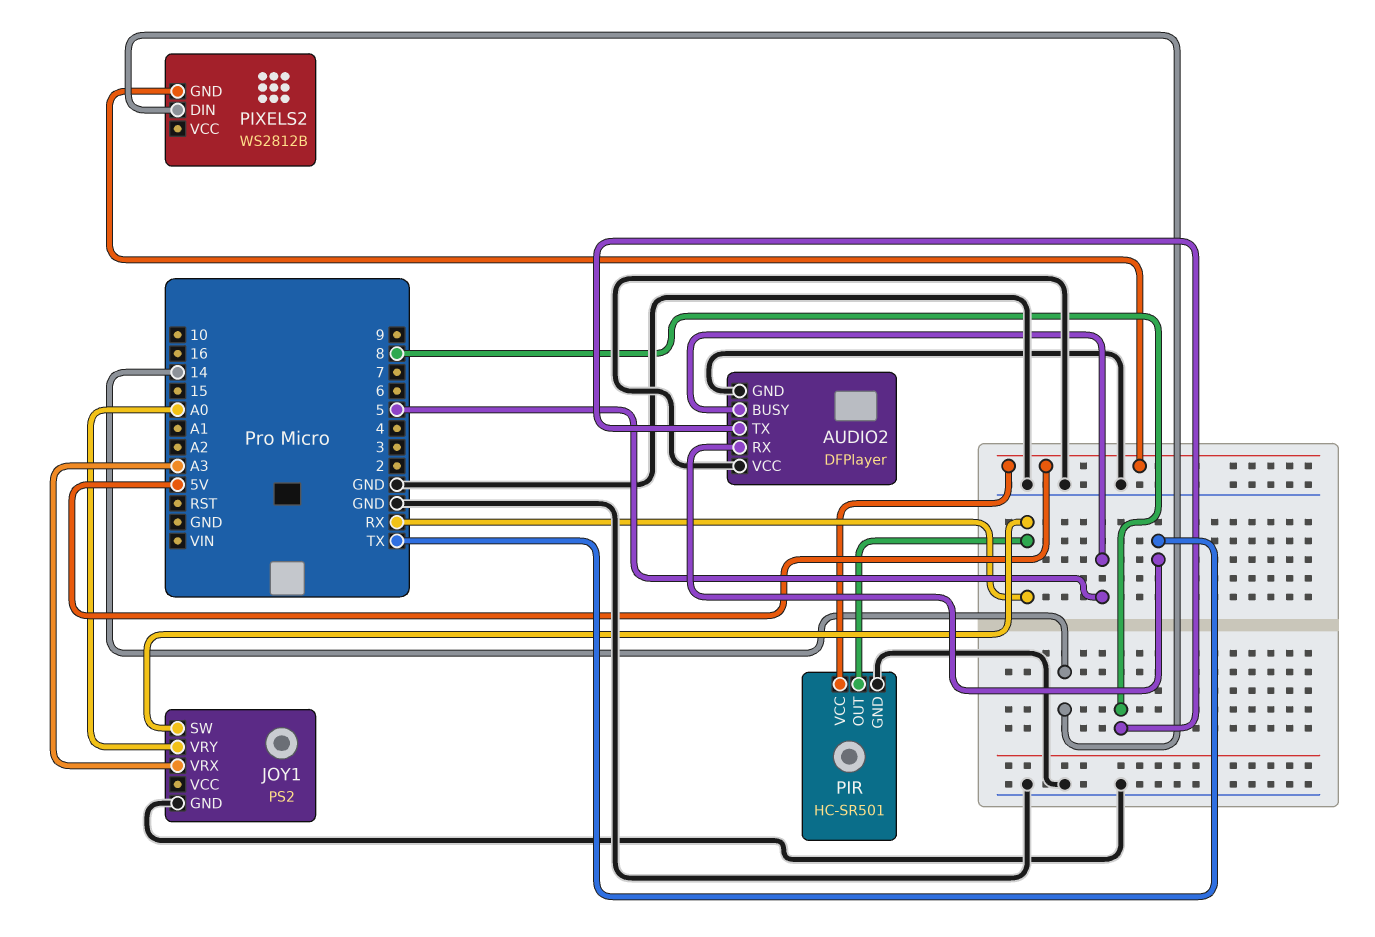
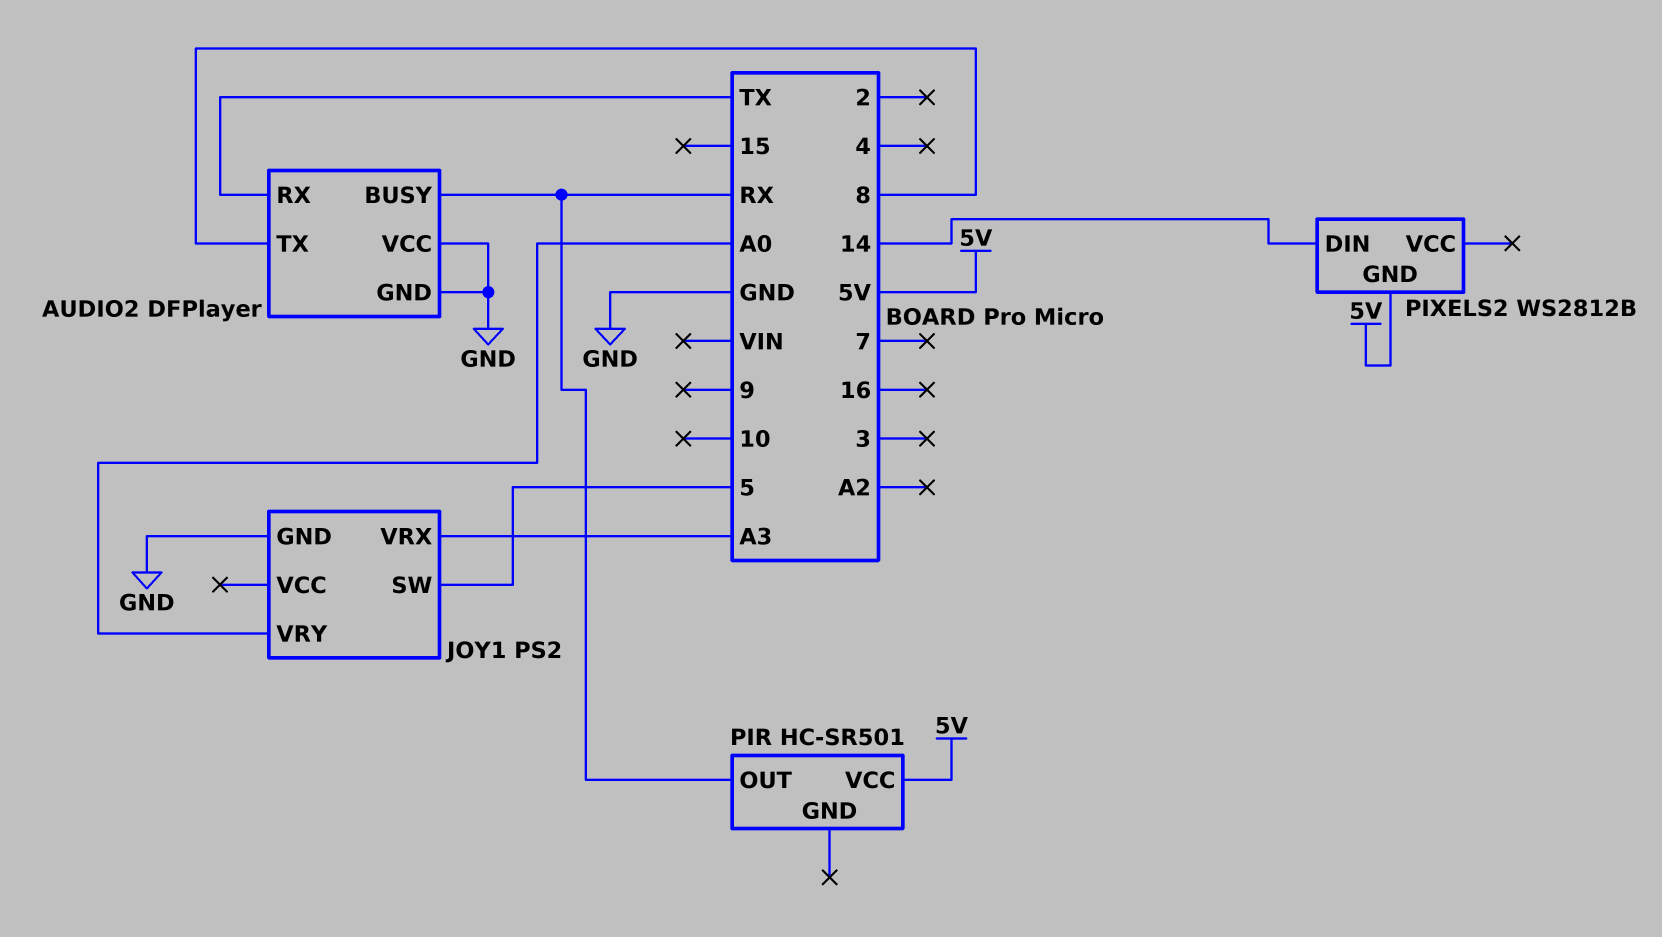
AUDIO2 pin BUSY: 5 -> RX
JOY1 pin SW: RX -> 5
PIR pin GND: GND -> none

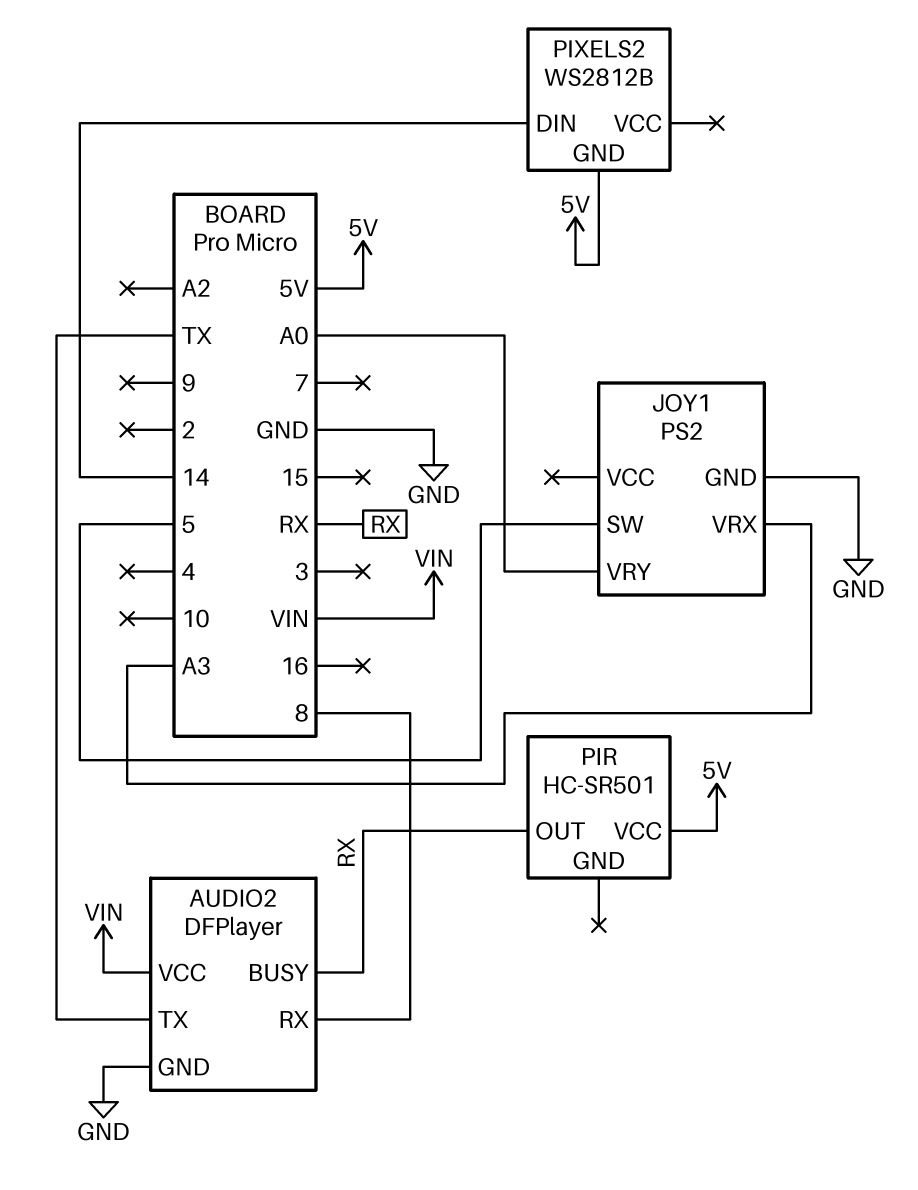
AUDIO2 pin RX: TX -> 8
AUDIO2 pin TX: 8 -> TX
AUDIO2 pin VCC: GND -> VIN

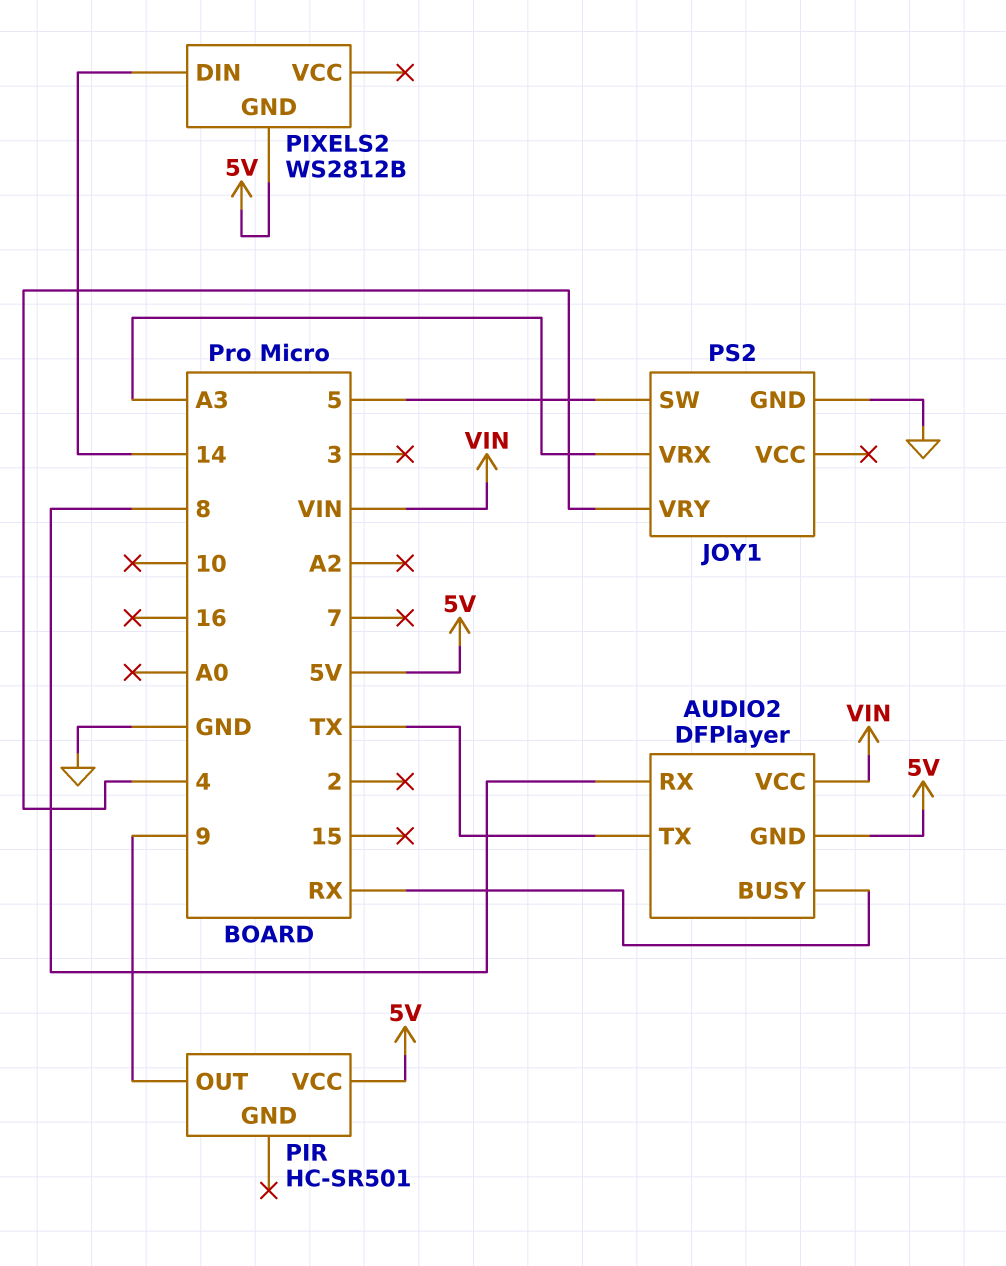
AUDIO2 pin GND: GND -> 5V
JOY1 pin VRY: A0 -> 4
PIR pin OUT: RX -> 9

